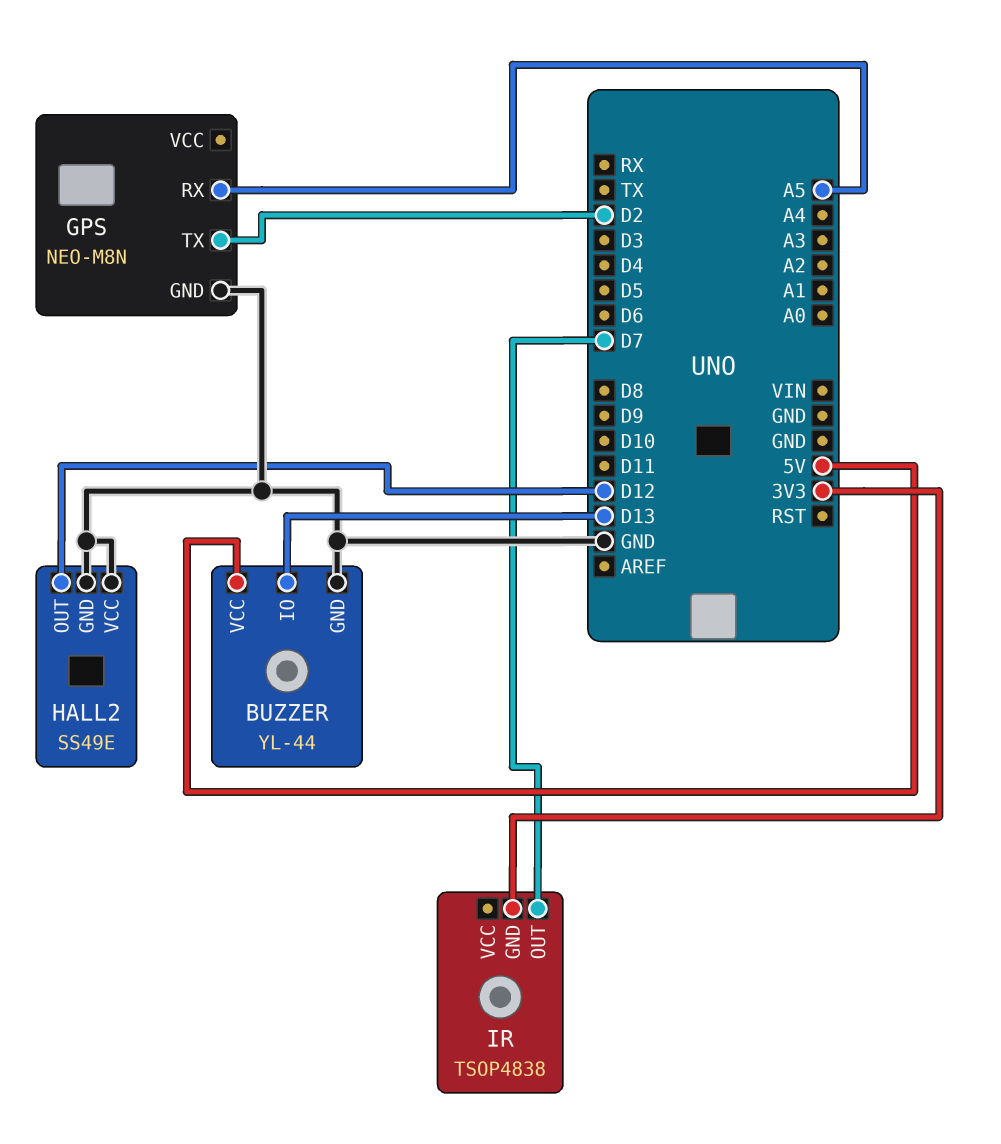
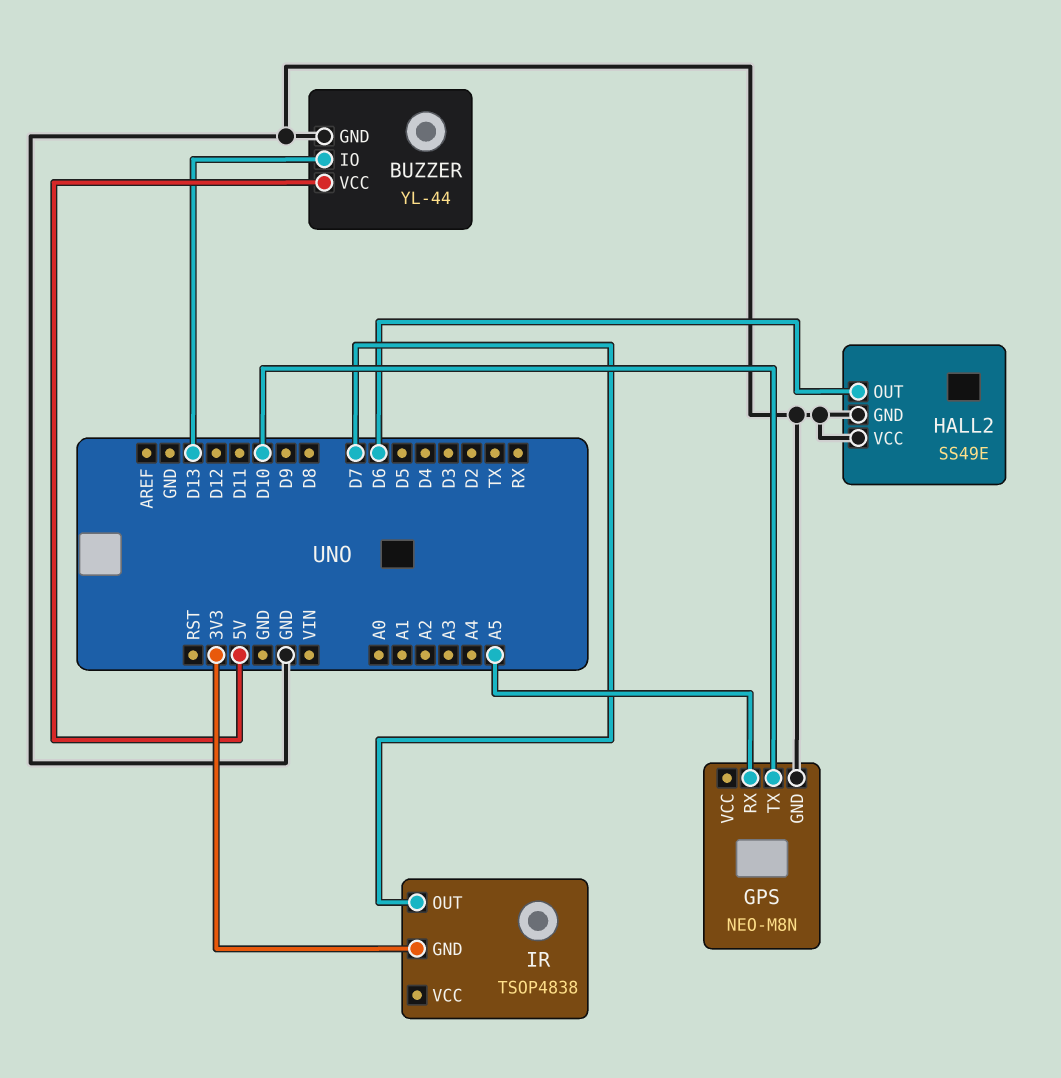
GPS pin TX: D2 -> D10
HALL2 pin OUT: D12 -> D6

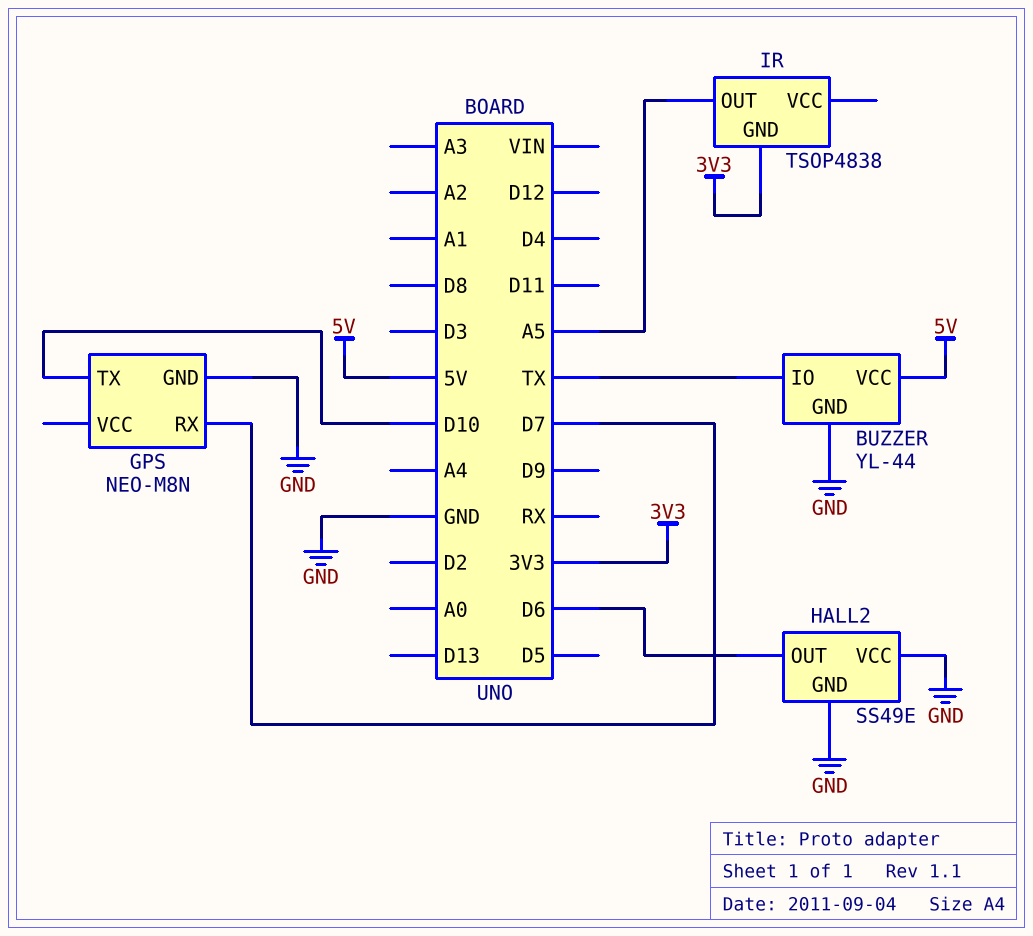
BUZZER pin IO: D13 -> TX
GPS pin RX: A5 -> D7
IR pin OUT: D7 -> A5

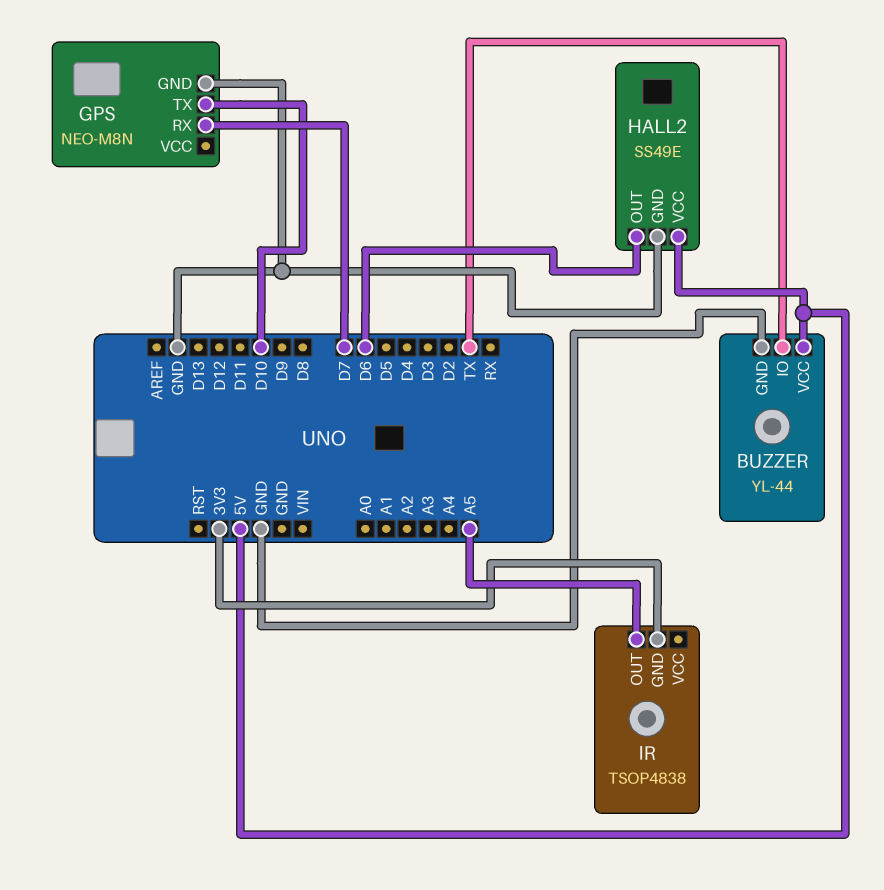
HALL2 pin VCC: GND -> 5V

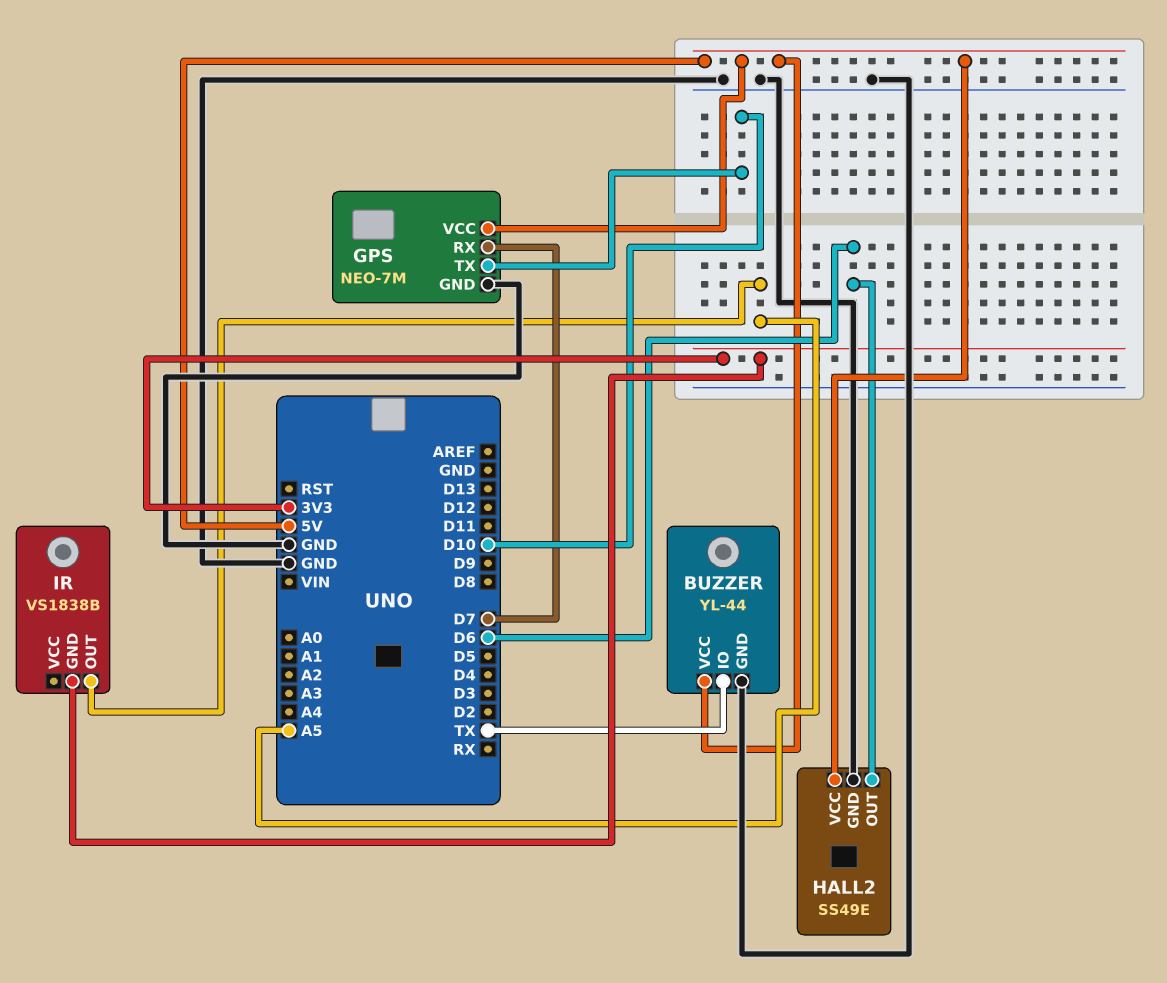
GPS: NEO-M8N -> NEO-7M
GPS pin VCC: none -> 5V
IR: TSOP4838 -> VS1838B

